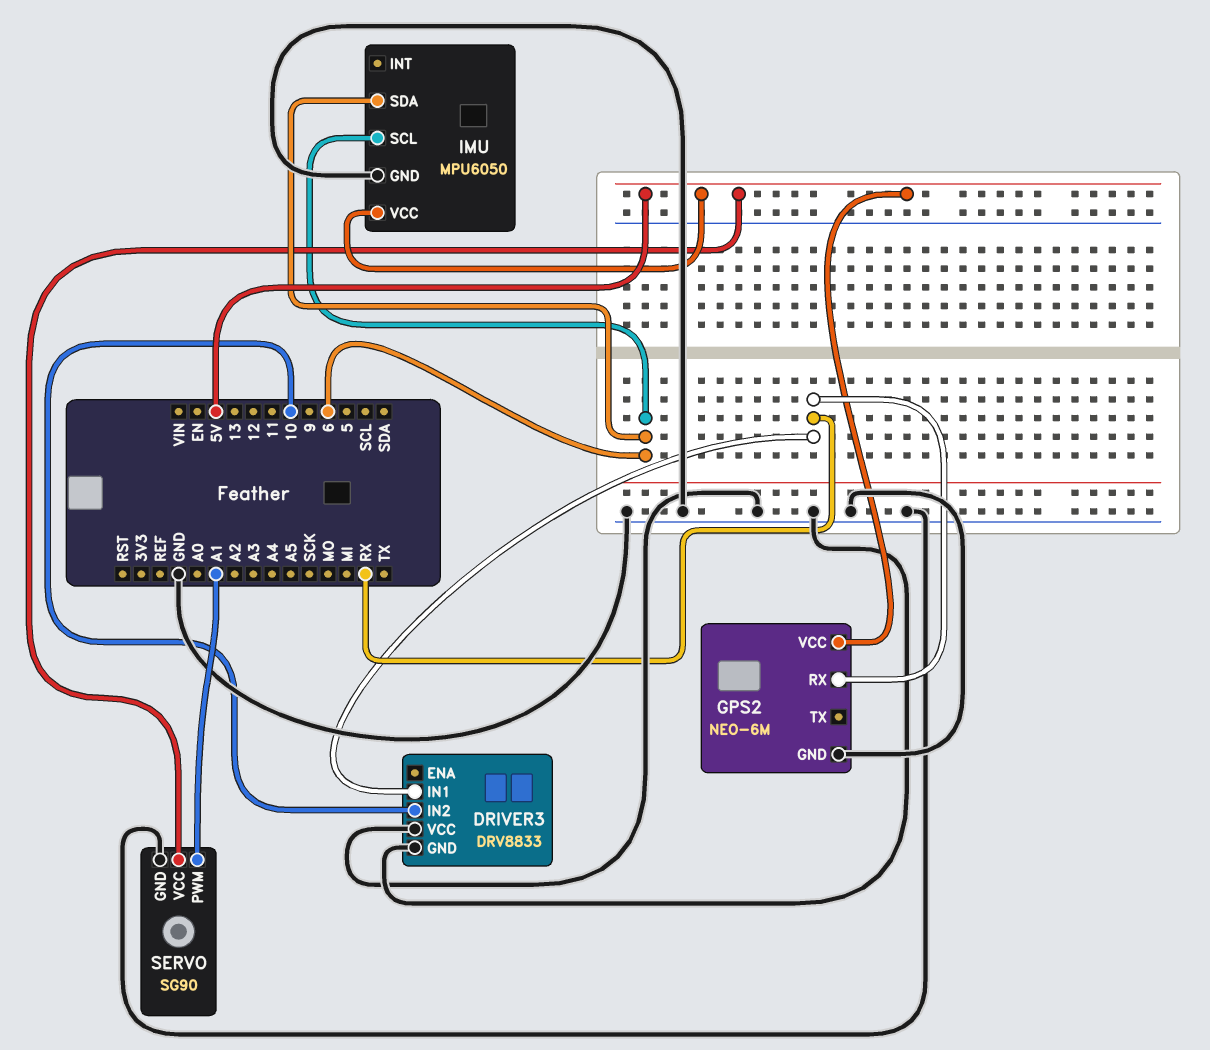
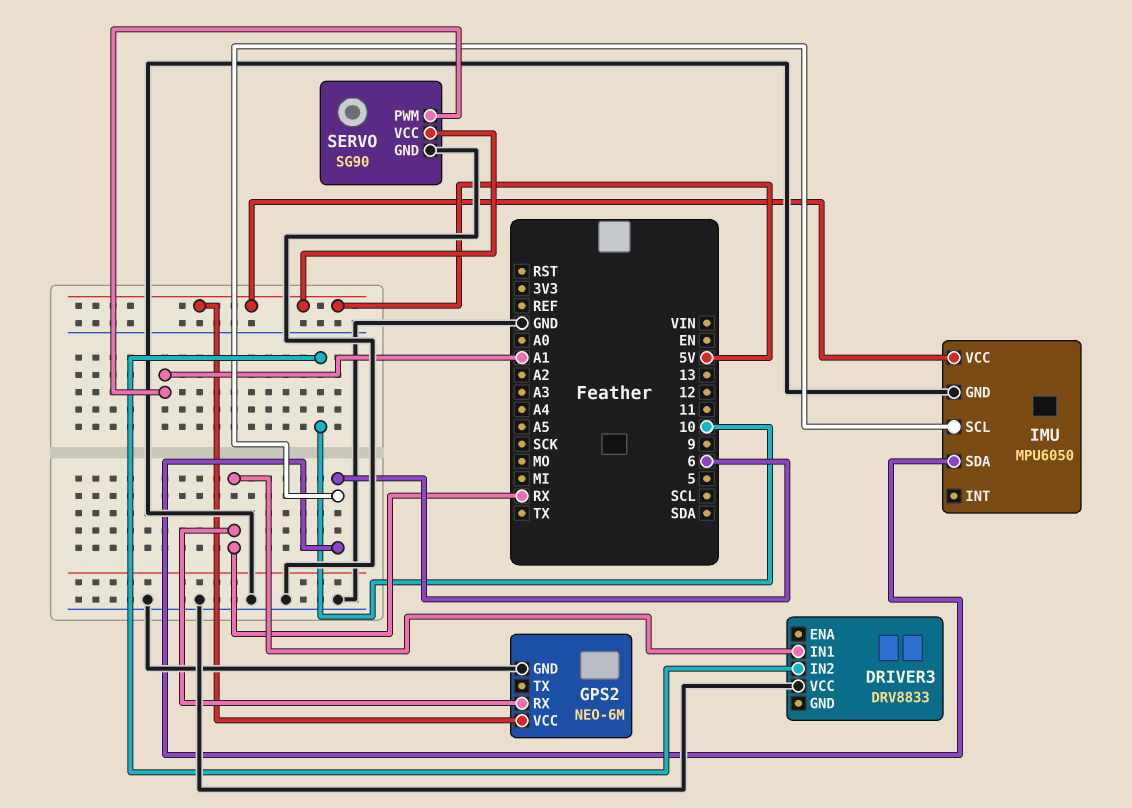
DRIVER3 pin GND: GND -> none

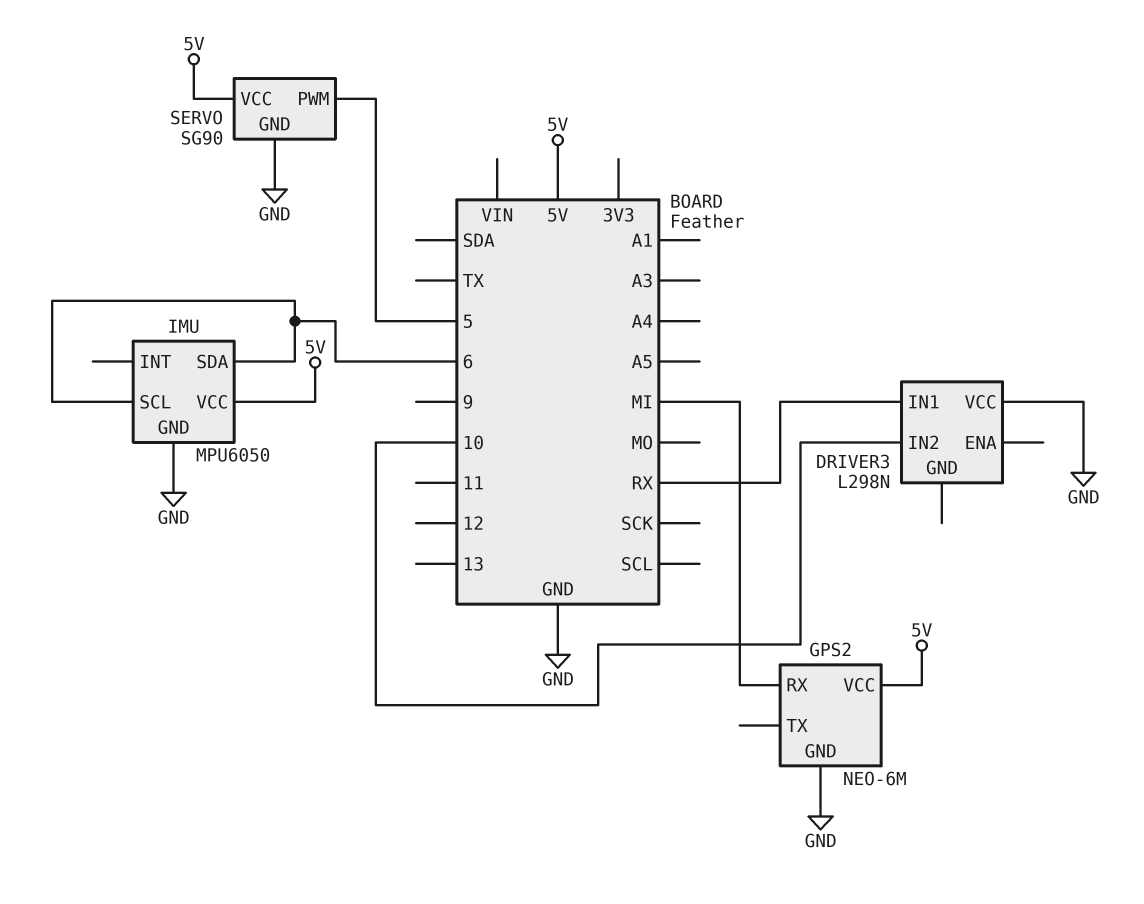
DRIVER3: DRV8833 -> L298N
GPS2 pin RX: RX -> MI
SERVO pin PWM: A1 -> 5

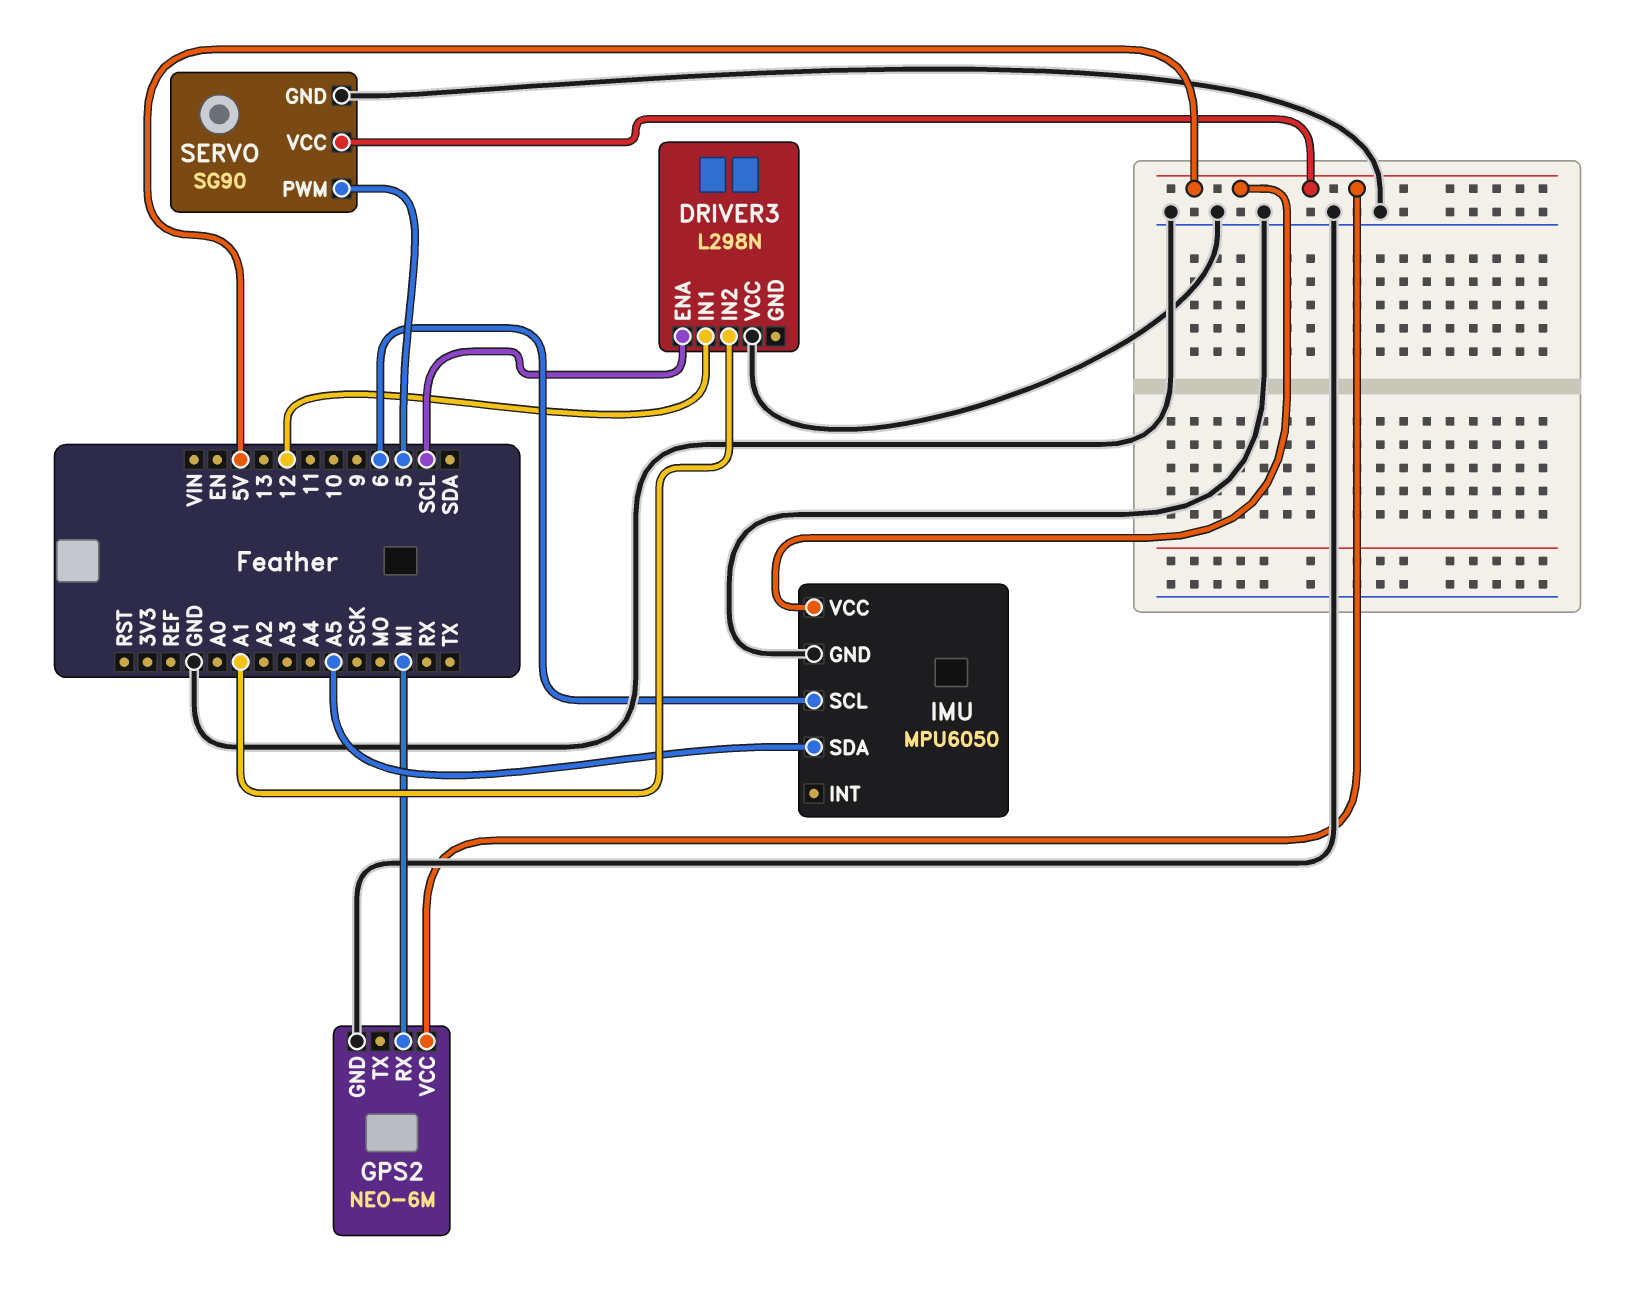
DRIVER3 pin ENA: none -> SCL
DRIVER3 pin IN1: RX -> 12
DRIVER3 pin IN2: 10 -> A1
IMU pin SDA: 6 -> A5

